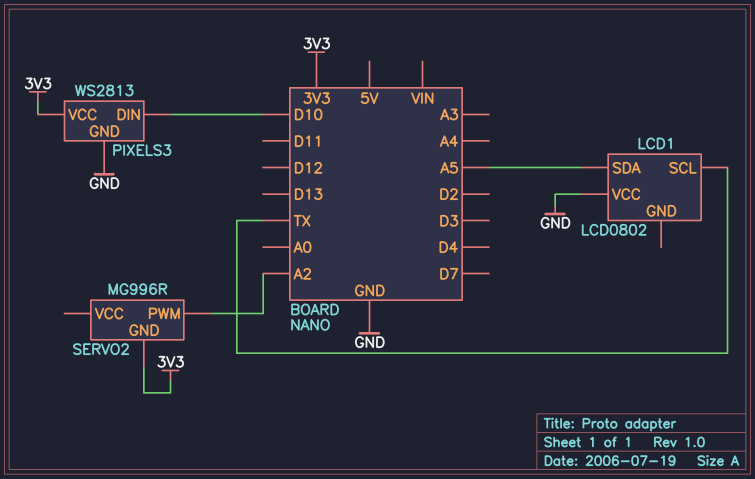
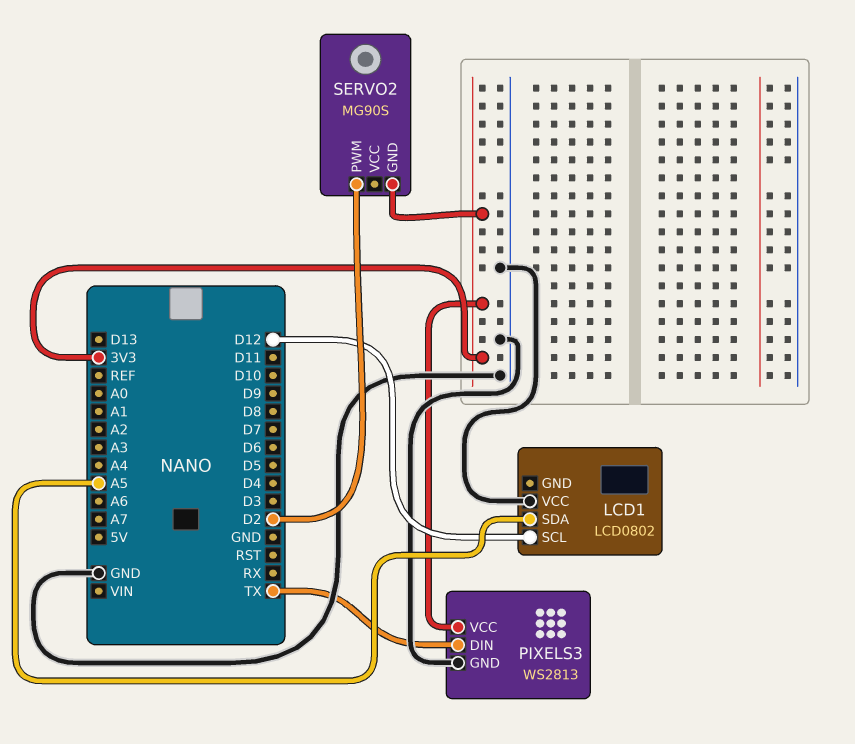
LCD1 pin SCL: TX -> D12
PIXELS3 pin DIN: D10 -> TX
SERVO2: MG996R -> MG90S
SERVO2 pin PWM: A2 -> D2

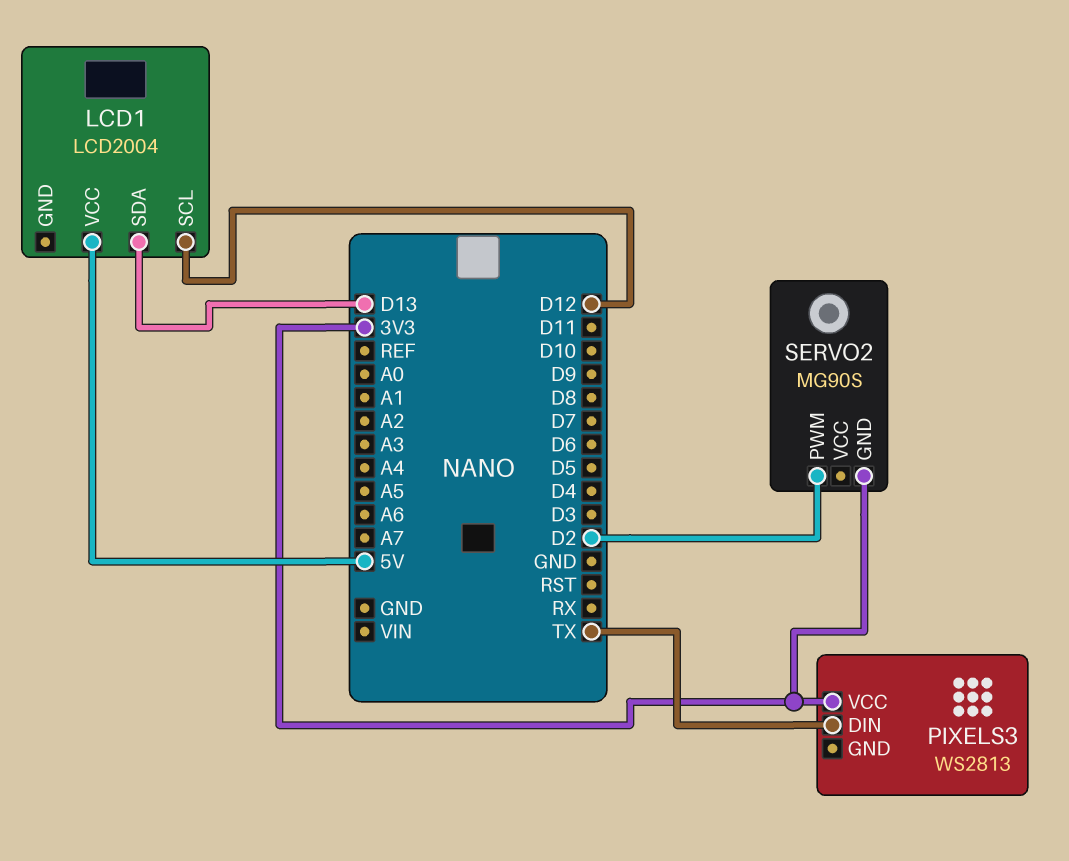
LCD1: LCD0802 -> LCD2004
LCD1 pin SDA: A5 -> D13
LCD1 pin VCC: GND -> 5V
PIXELS3 pin GND: GND -> none

